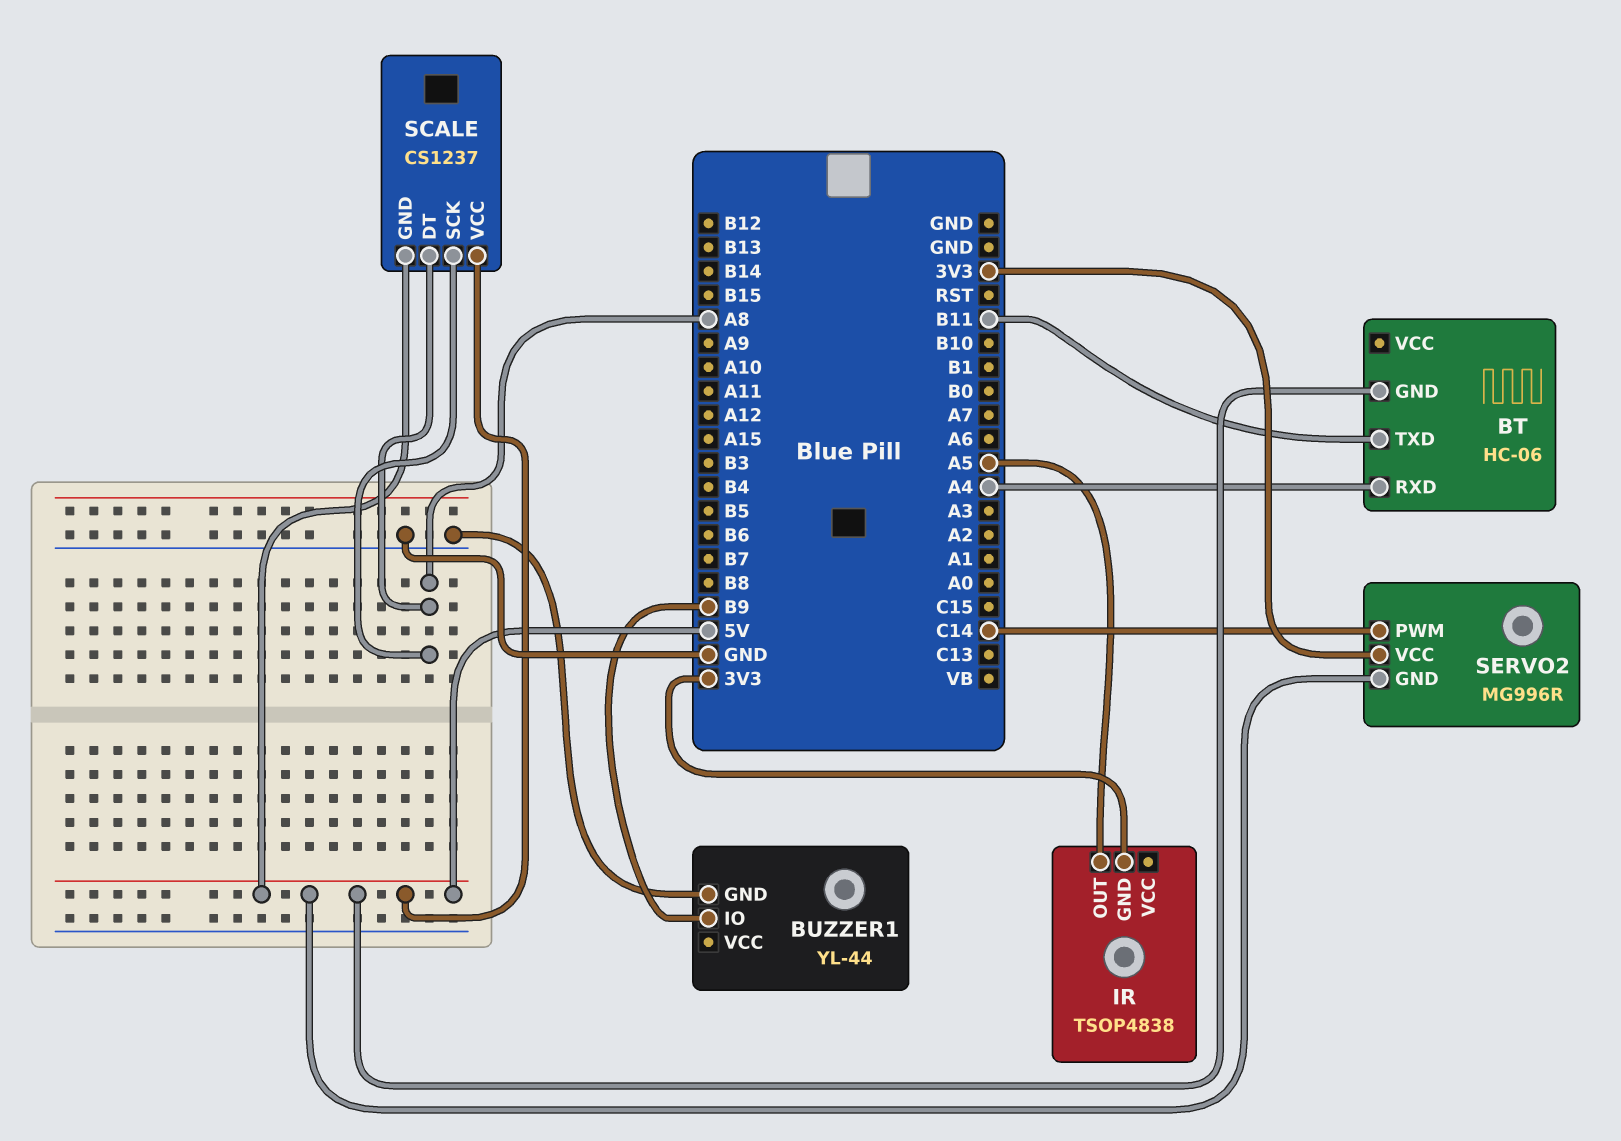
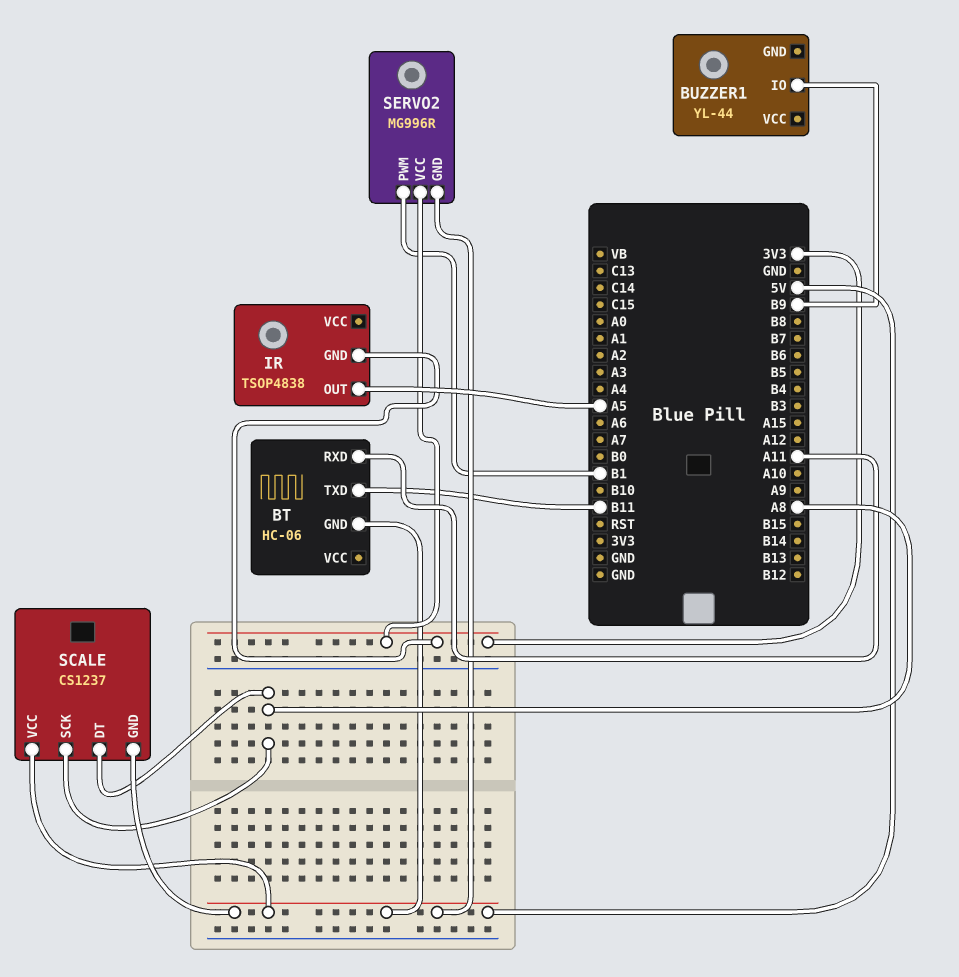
BT pin RXD: A4 -> A11
BUZZER1 pin GND: GND -> none
SERVO2 pin PWM: C14 -> B1

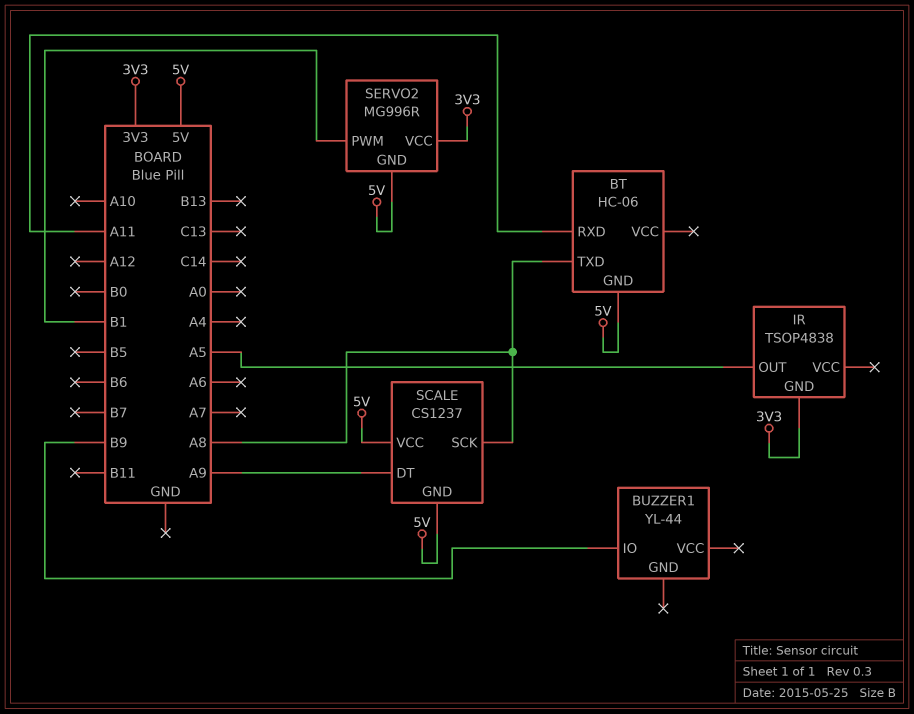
BT pin TXD: B11 -> A8
SCALE pin DT: A8 -> A9

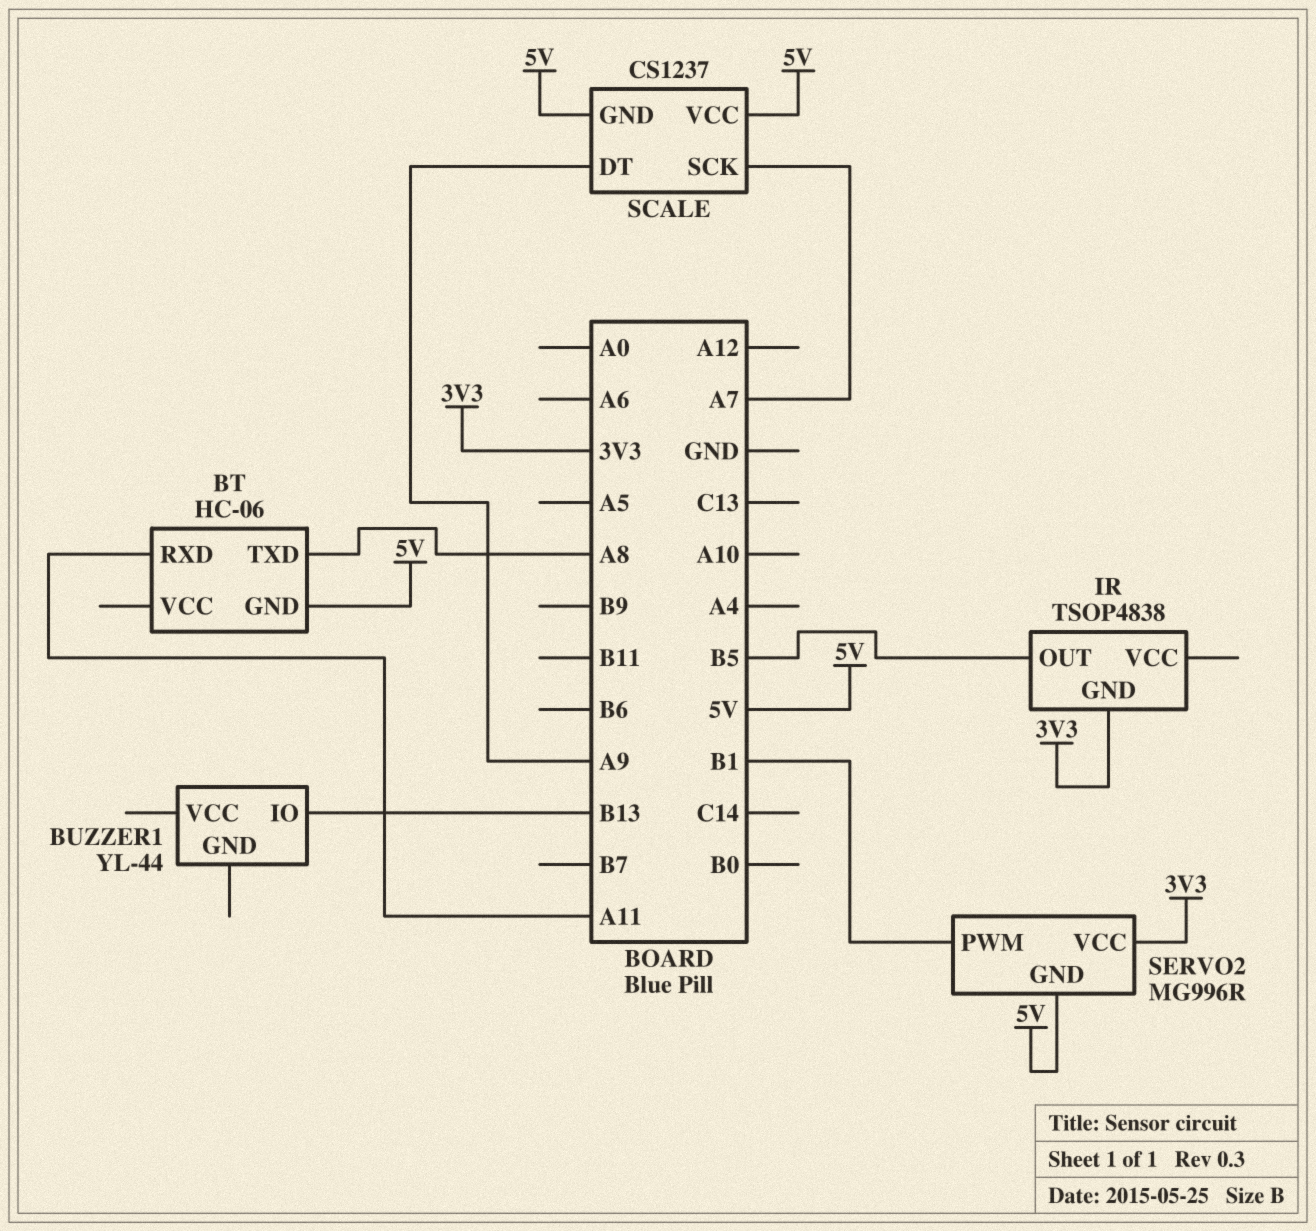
BUZZER1 pin IO: B9 -> B13
IR pin OUT: A5 -> B5
SCALE pin SCK: A8 -> A7

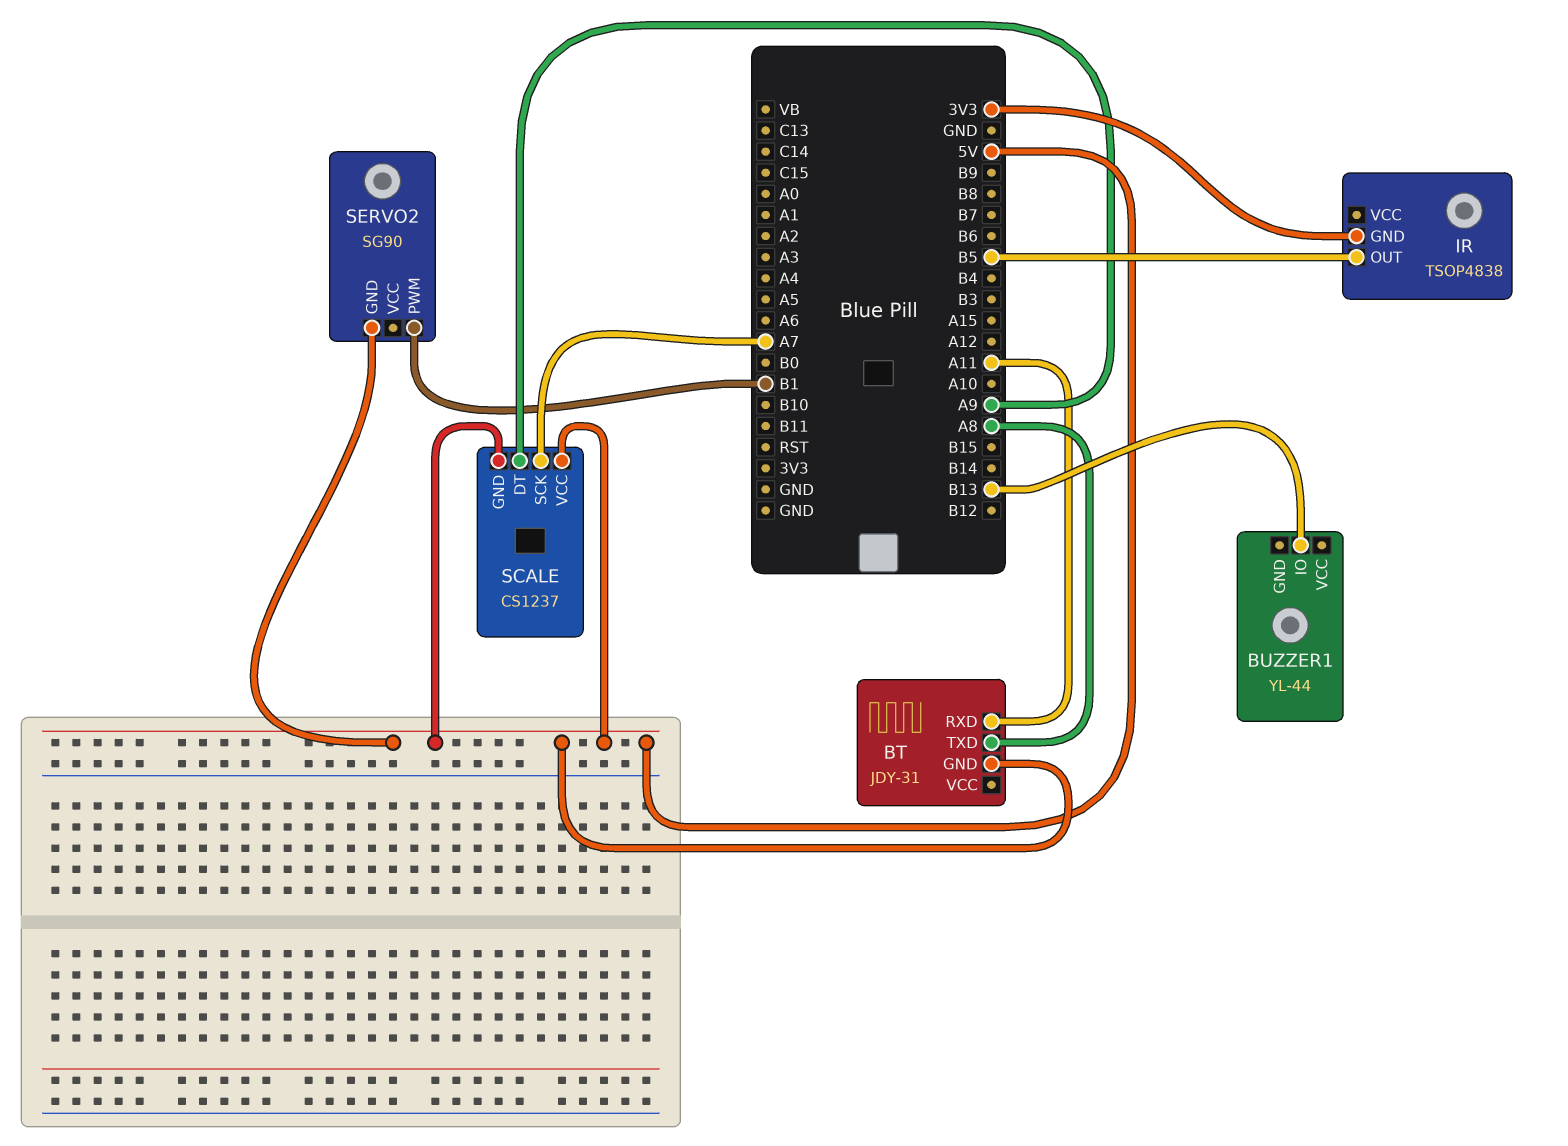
BT: HC-06 -> JDY-31
SERVO2: MG996R -> SG90
SERVO2 pin VCC: 3V3 -> none

